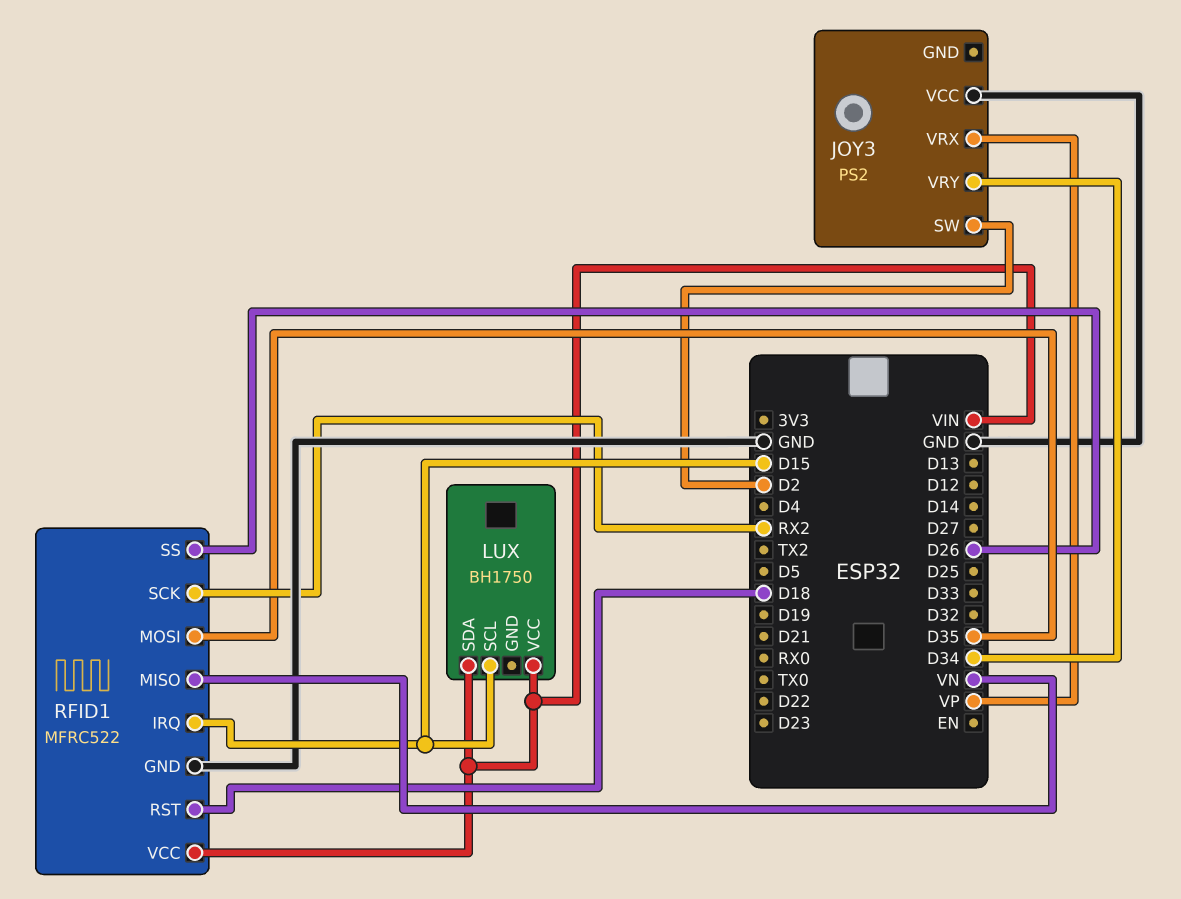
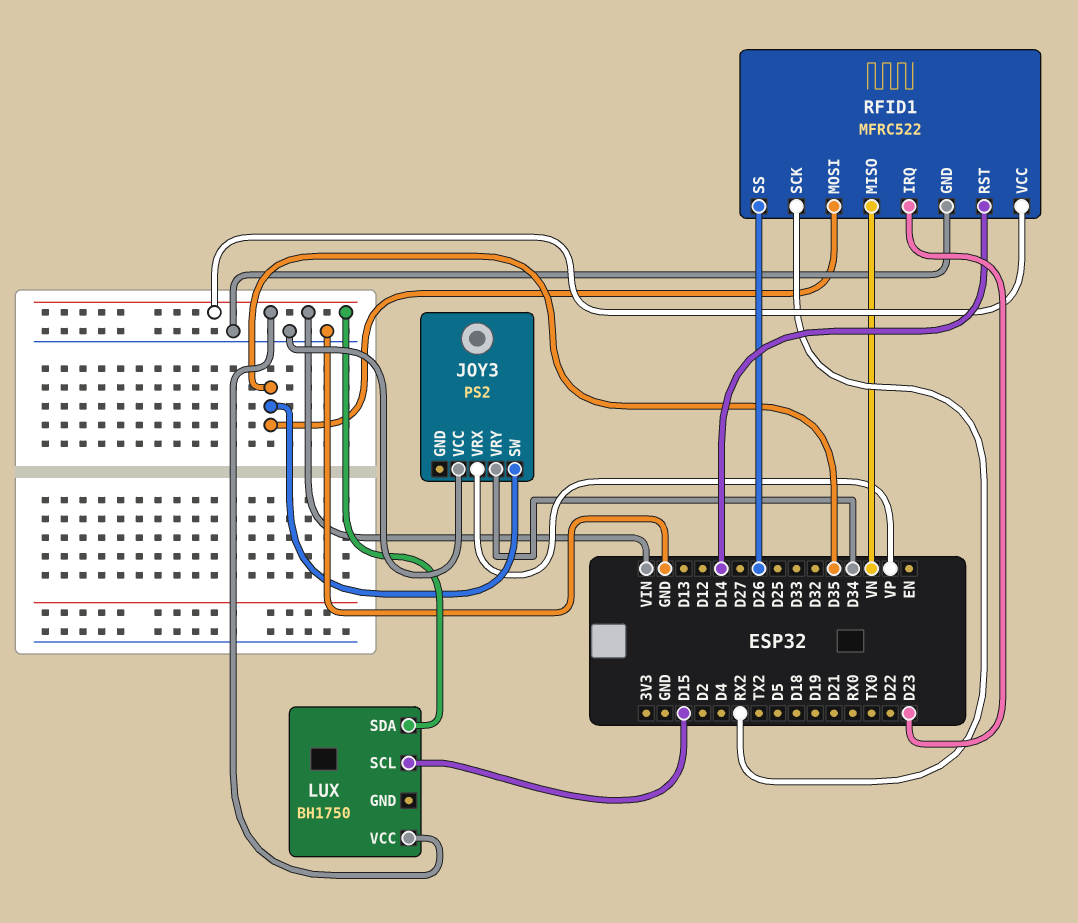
JOY3 pin SW: D2 -> D35
RFID1 pin IRQ: D15 -> D23
RFID1 pin RST: D18 -> D14

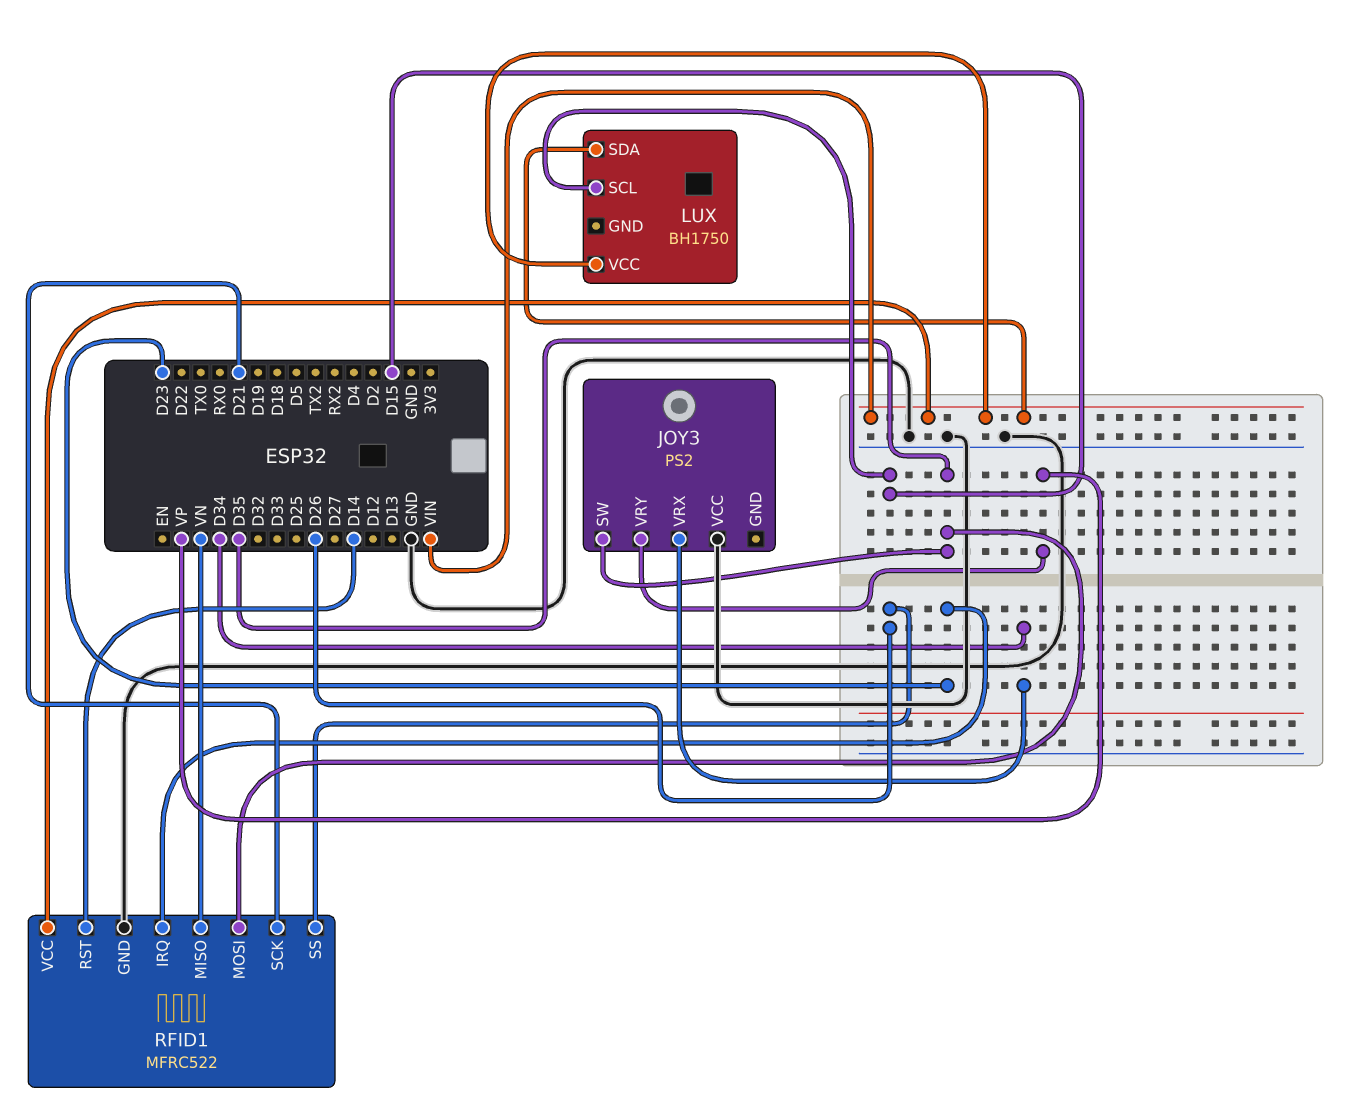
JOY3 pin VRX: VP -> D34
JOY3 pin VRY: D34 -> VP
RFID1 pin SCK: RX2 -> D21

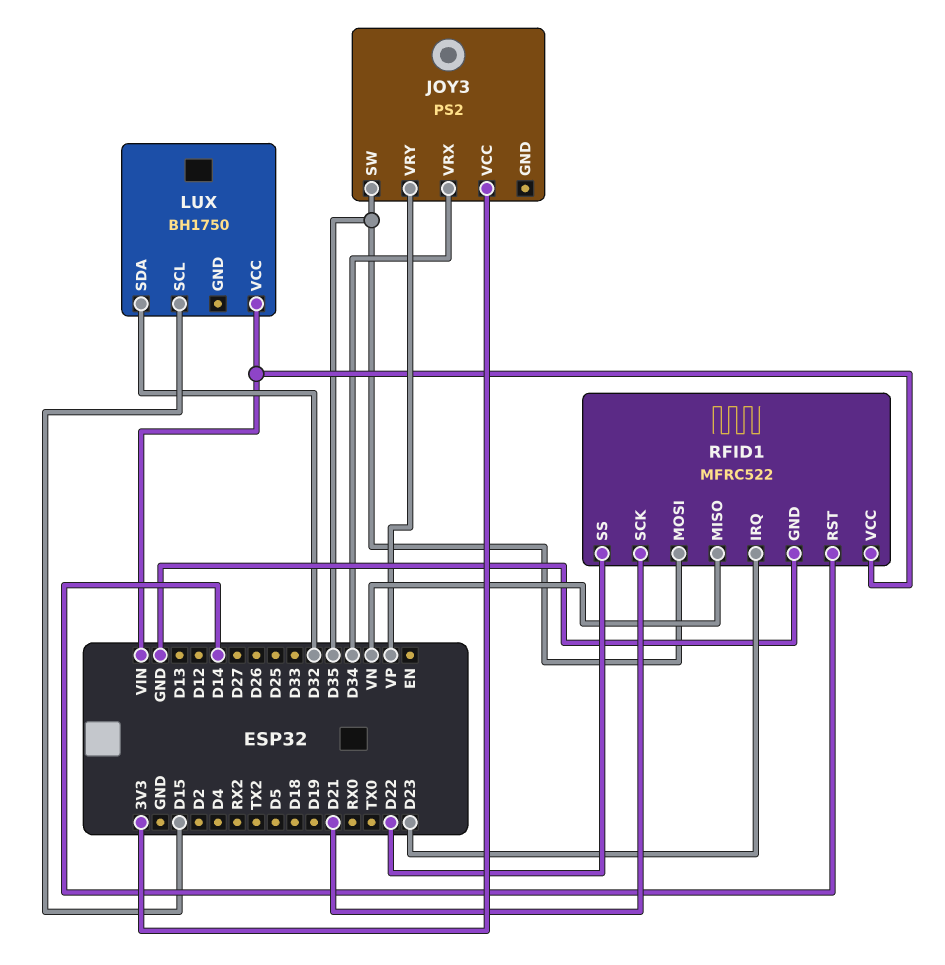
JOY3 pin VCC: GND -> 3V3
LUX pin SDA: VIN -> D32
RFID1 pin SS: D26 -> D22

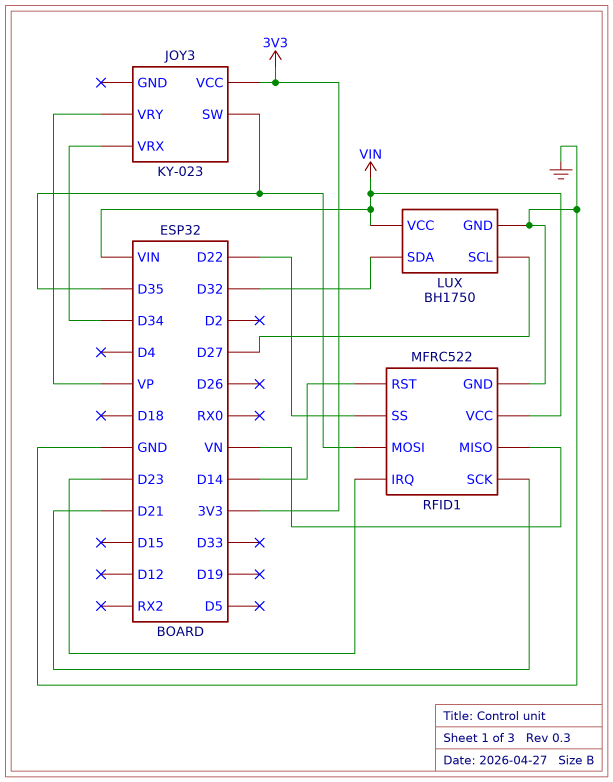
JOY3: PS2 -> KY-023
LUX pin GND: none -> GND
LUX pin SCL: D15 -> D27

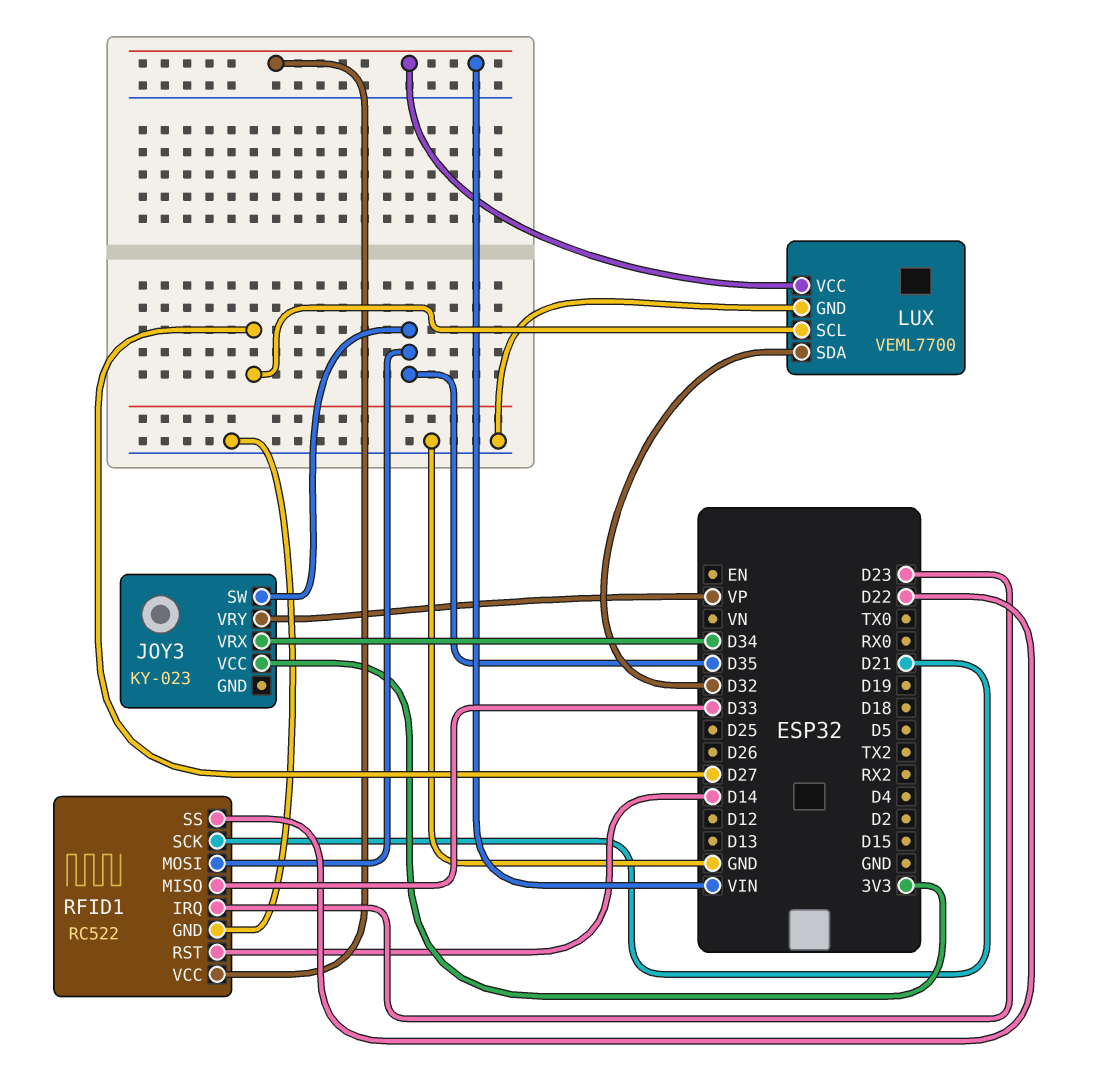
LUX: BH1750 -> VEML7700
RFID1: MFRC522 -> RC522
RFID1 pin MISO: VN -> D33

